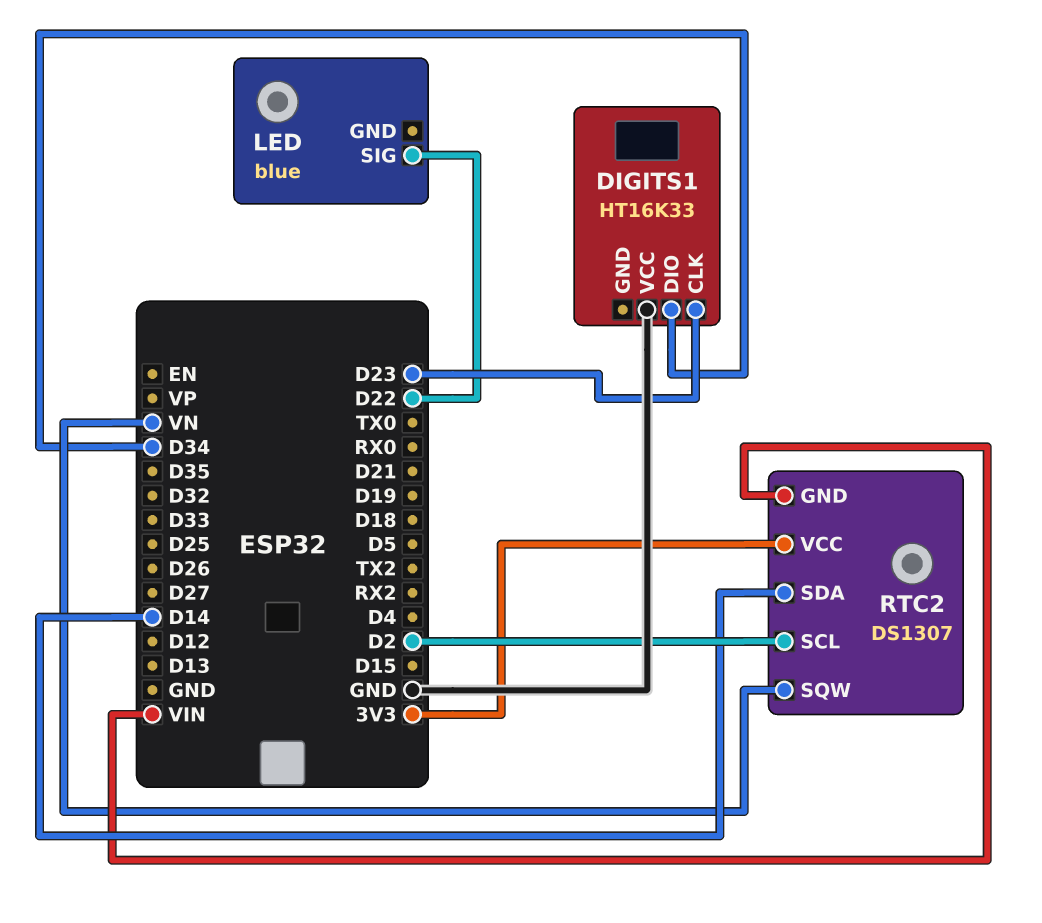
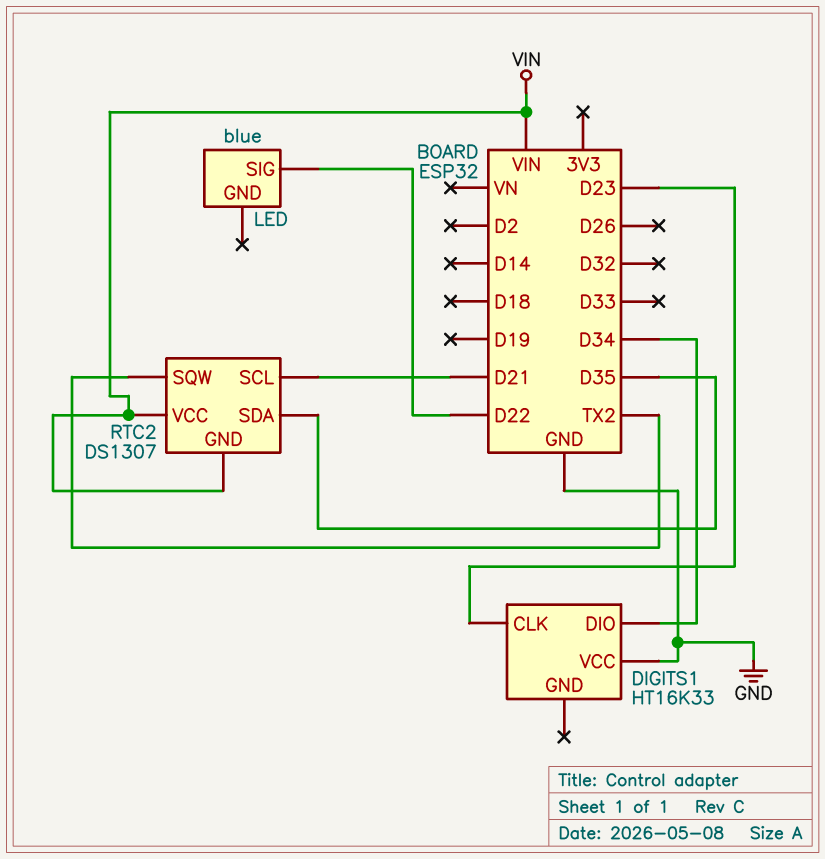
RTC2 pin SCL: D2 -> D21
RTC2 pin SDA: D14 -> D35
RTC2 pin SQW: VN -> TX2
RTC2 pin VCC: 3V3 -> VIN

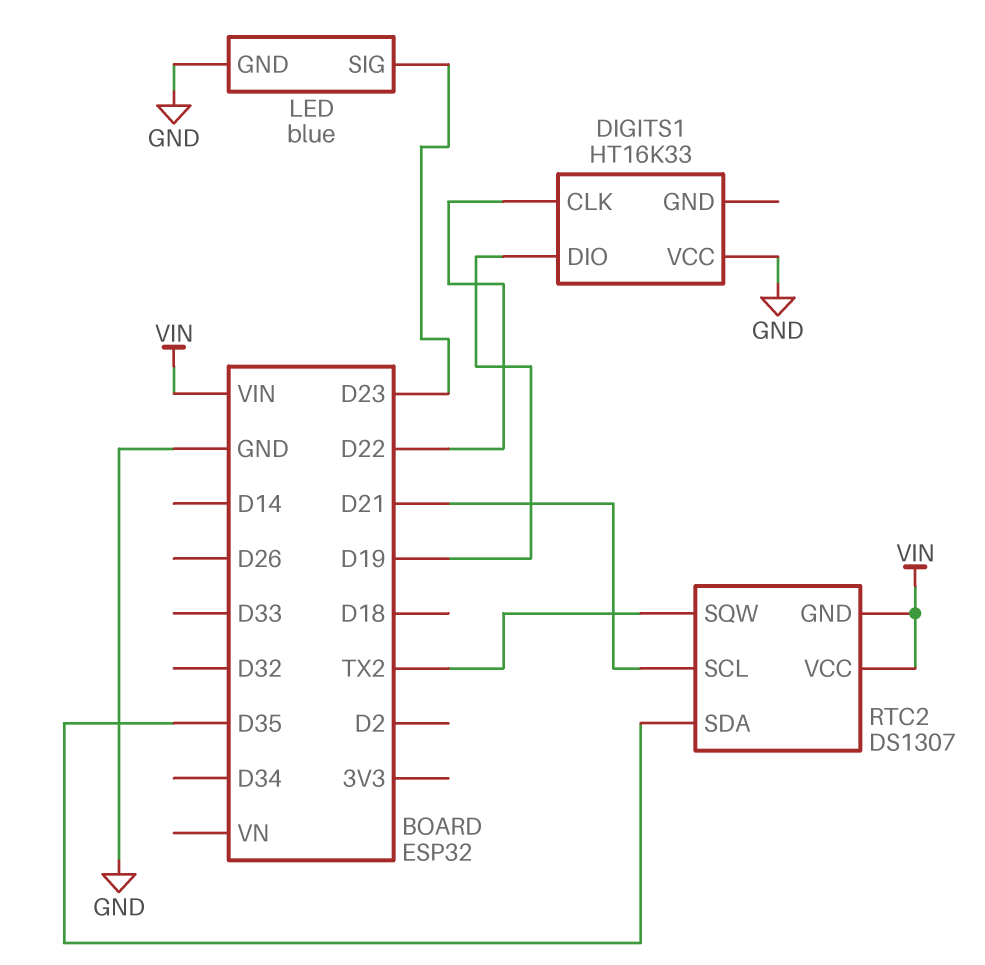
DIGITS1 pin CLK: D23 -> D22
DIGITS1 pin DIO: D34 -> D19
LED pin GND: none -> GND
LED pin SIG: D22 -> D23

